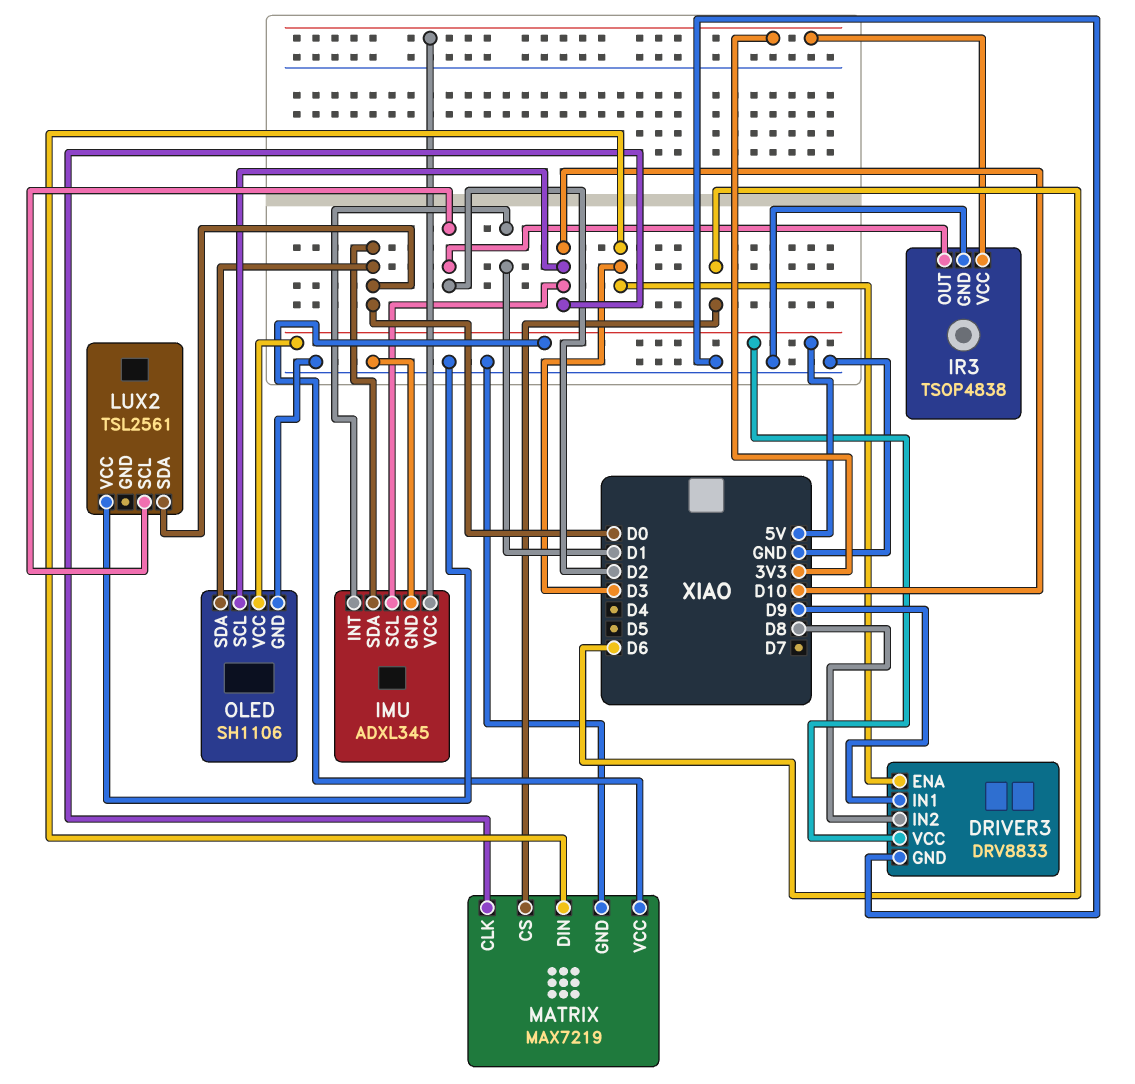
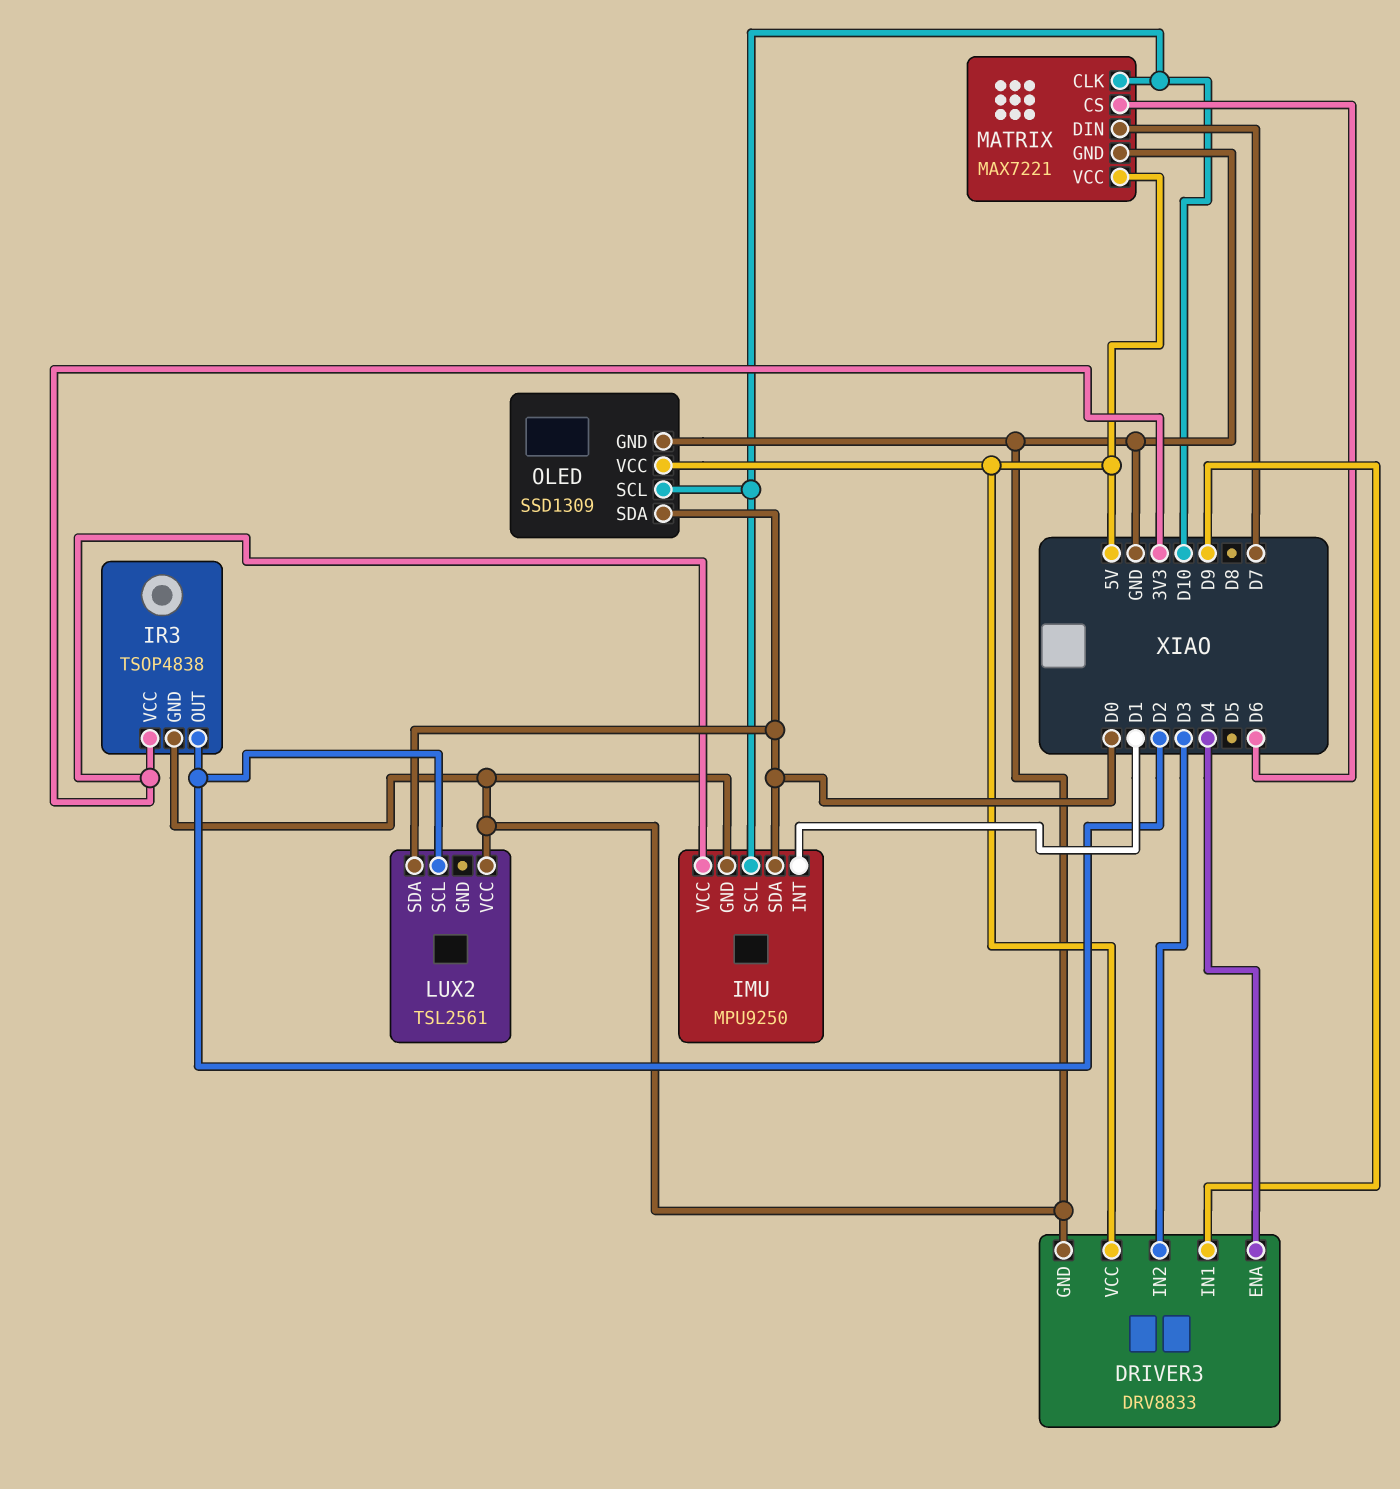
DRIVER3 pin ENA: D3 -> D4
DRIVER3 pin IN2: D8 -> D3
IMU: ADXL345 -> MPU9250
MATRIX: MAX7219 -> MAX7221
MATRIX pin DIN: D3 -> D7
OLED: SH1106 -> SSD1309

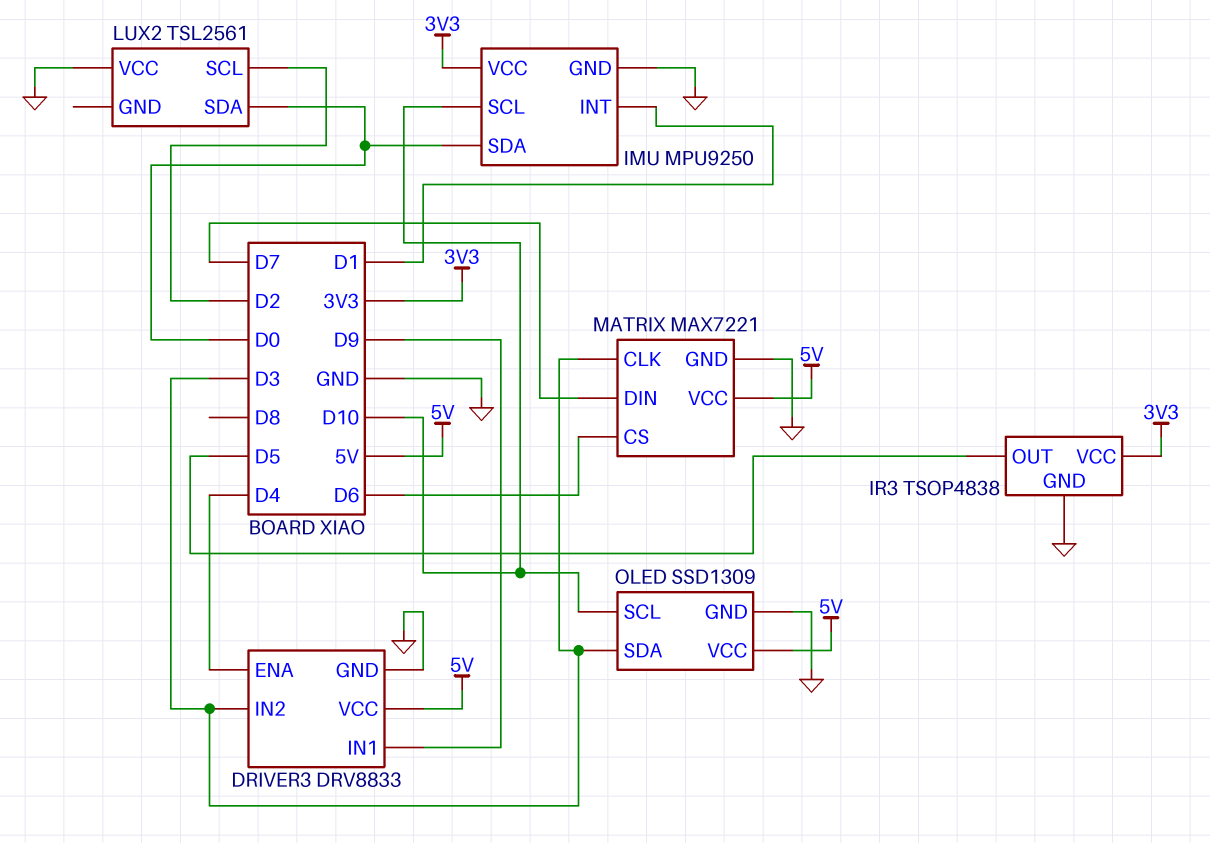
IR3 pin OUT: D2 -> D5
MATRIX pin CLK: D10 -> D3
OLED pin SDA: D0 -> D3

